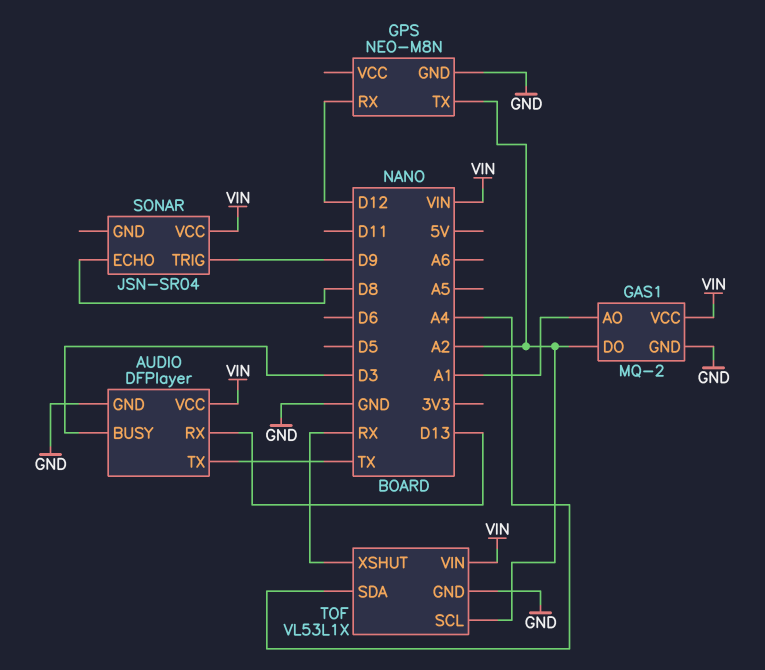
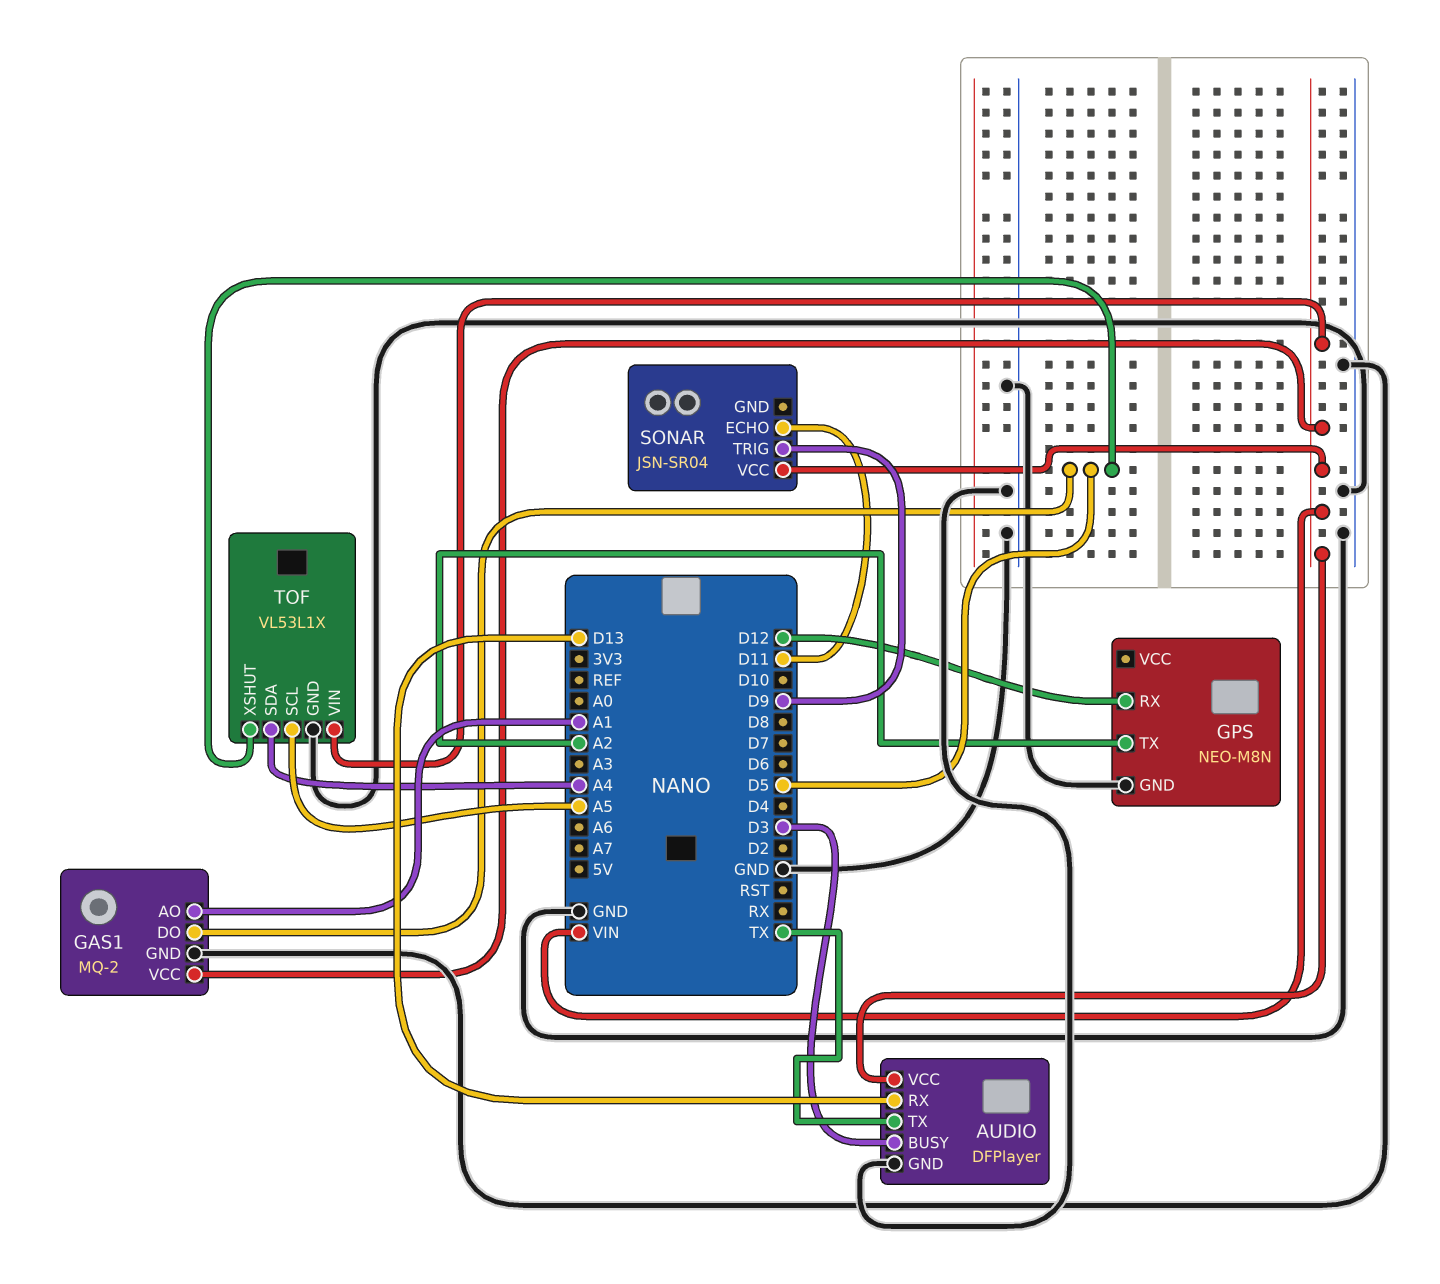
GAS1 pin DO: A2 -> D5
SONAR pin ECHO: D8 -> D11
TOF pin SCL: A2 -> A5
TOF pin XSHUT: RX -> D5

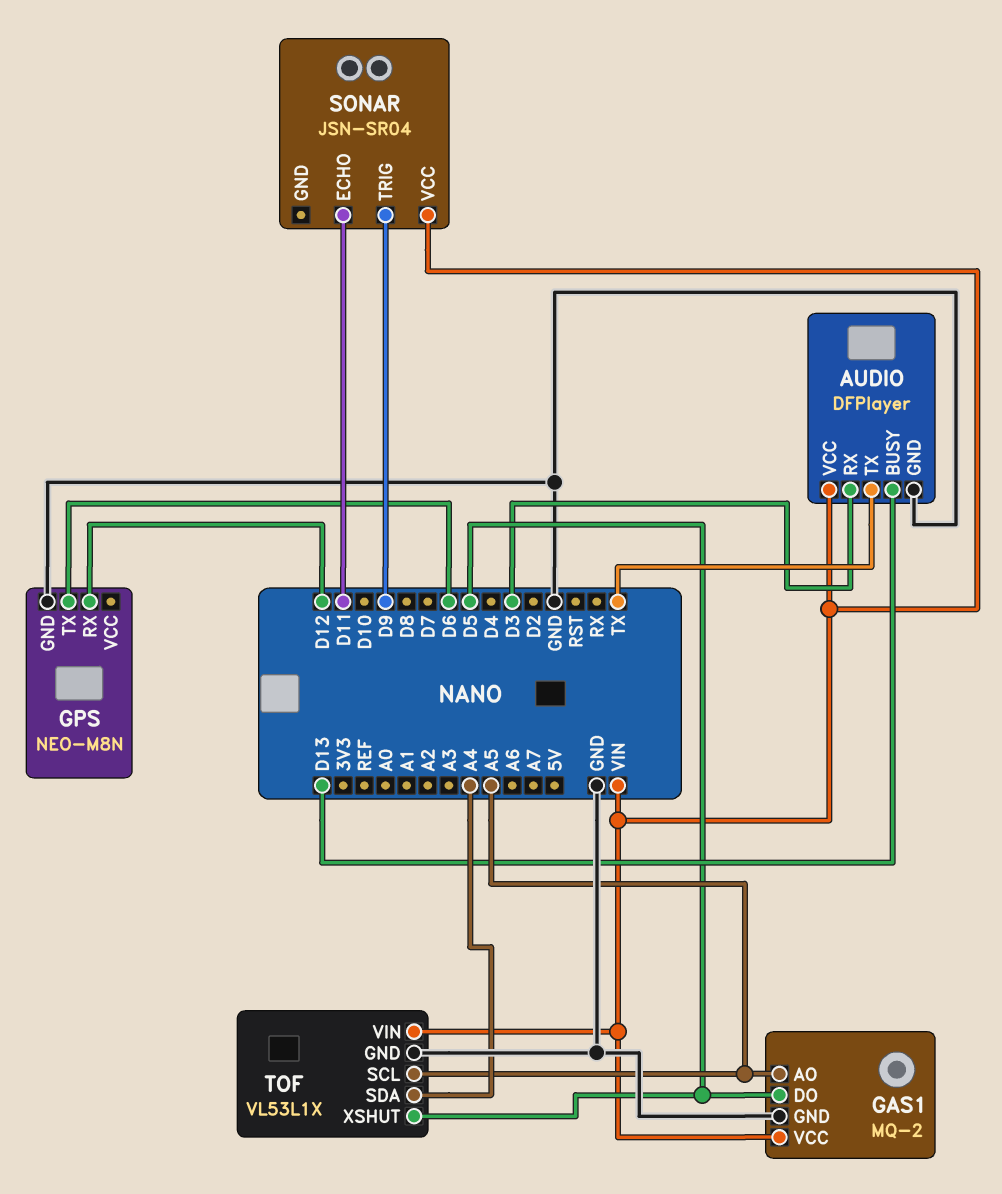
AUDIO pin BUSY: D3 -> D13
AUDIO pin RX: D13 -> D3
GAS1 pin AO: A1 -> A5
GPS pin TX: A2 -> D6

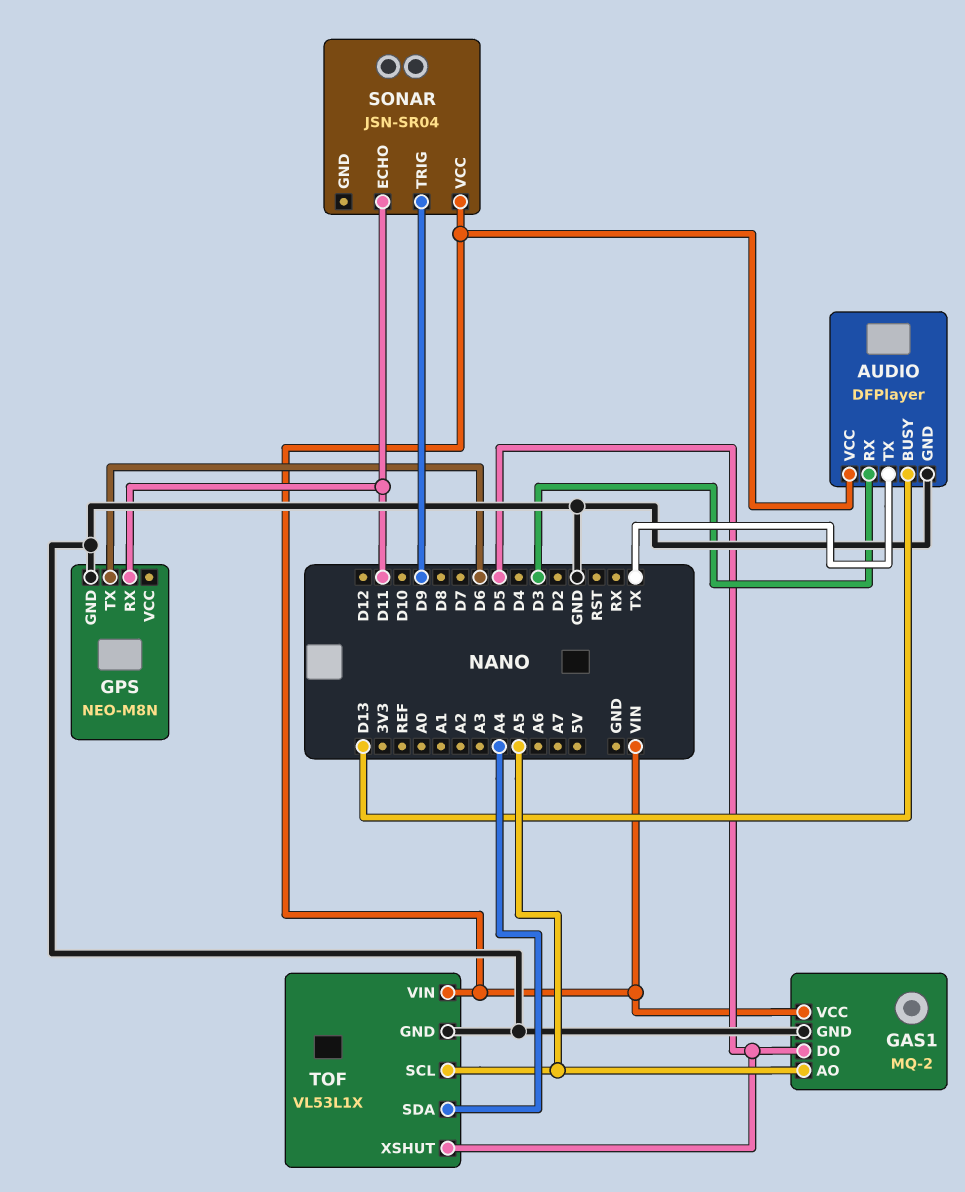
GPS pin RX: D12 -> D11

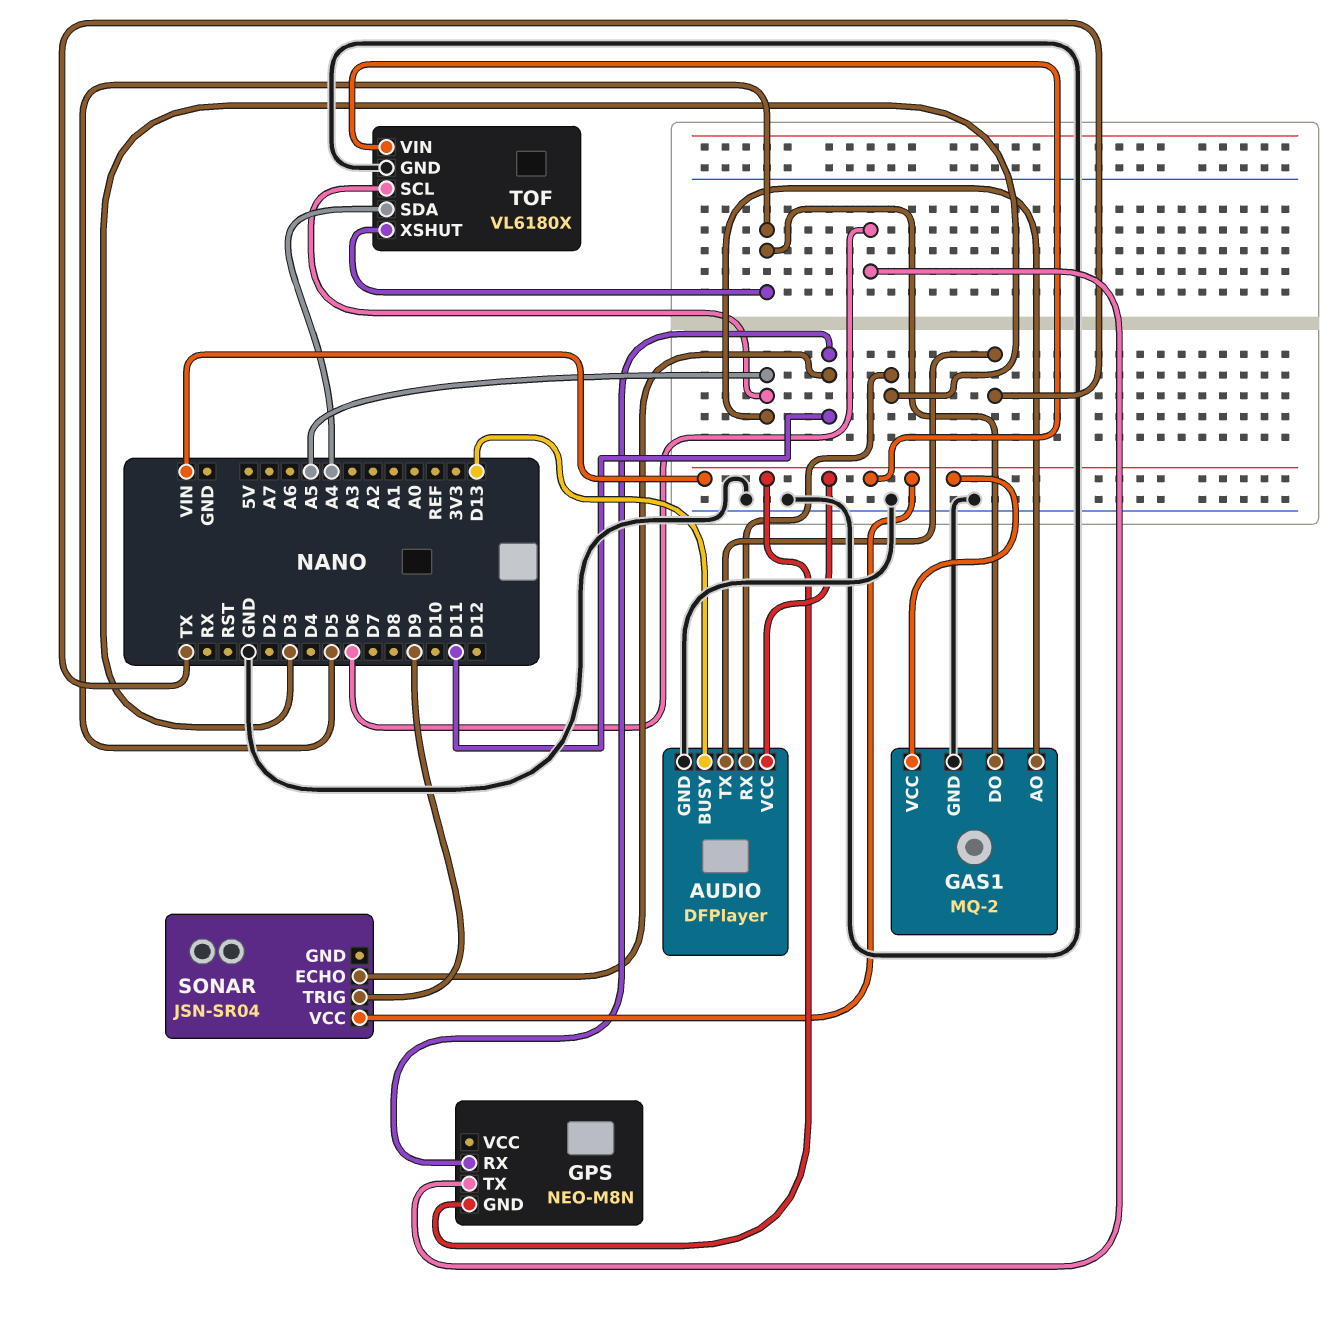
GPS pin GND: GND -> VIN
TOF: VL53L1X -> VL6180X

